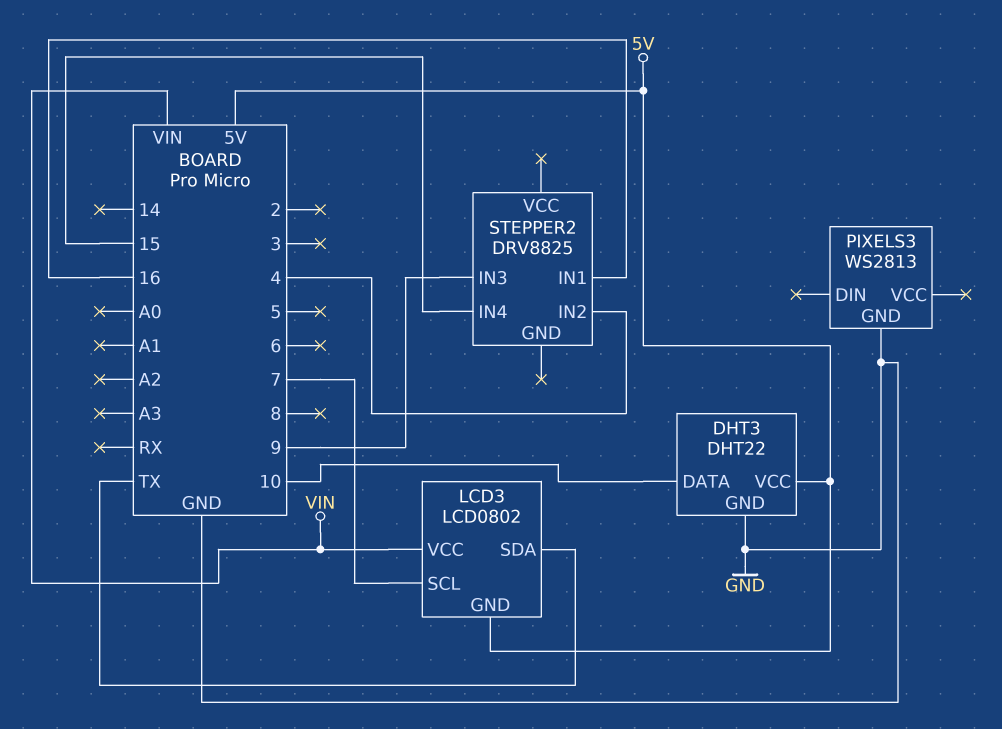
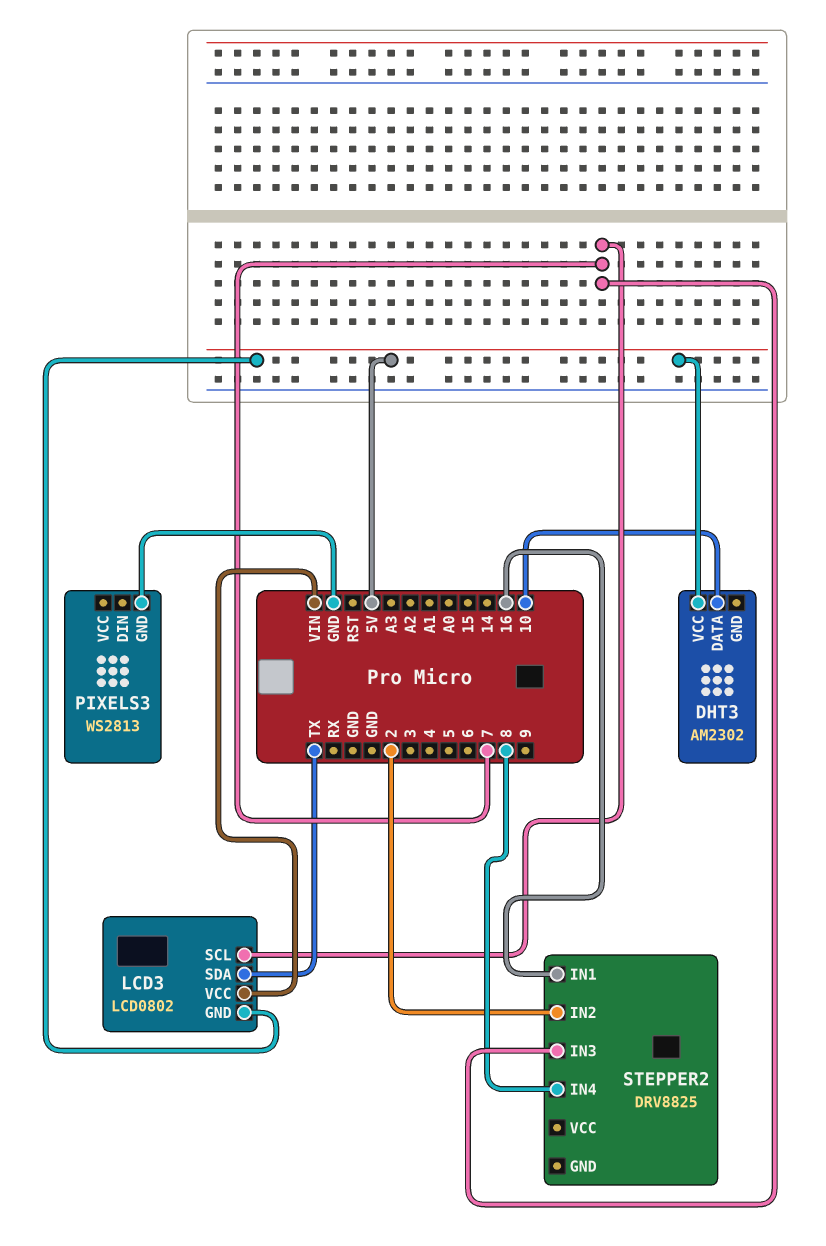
DHT3: DHT22 -> AM2302
DHT3 pin GND: GND -> none
STEPPER2 pin IN2: 4 -> 2
STEPPER2 pin IN3: 9 -> 7
STEPPER2 pin IN4: 15 -> 8

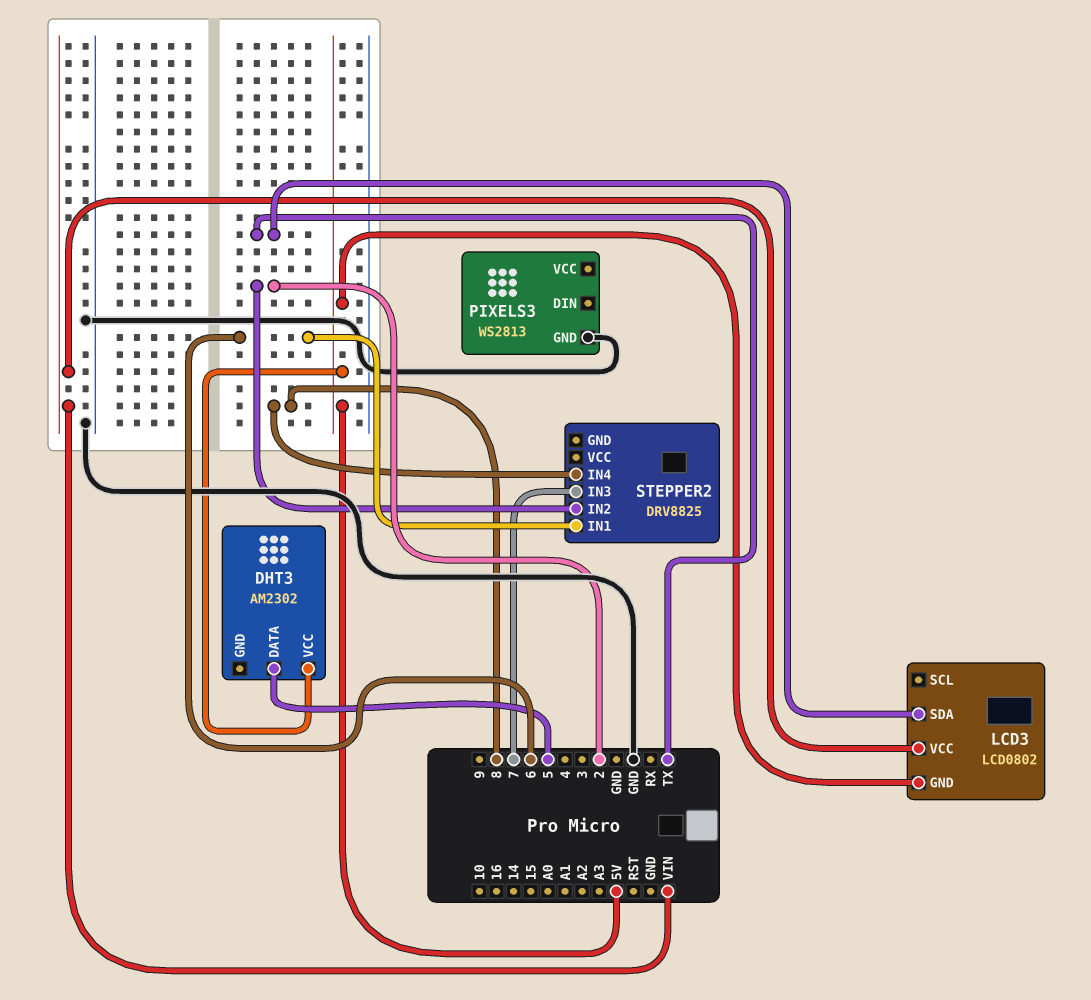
DHT3 pin DATA: 10 -> 5
LCD3 pin SCL: 7 -> none
STEPPER2 pin IN1: 16 -> 6

